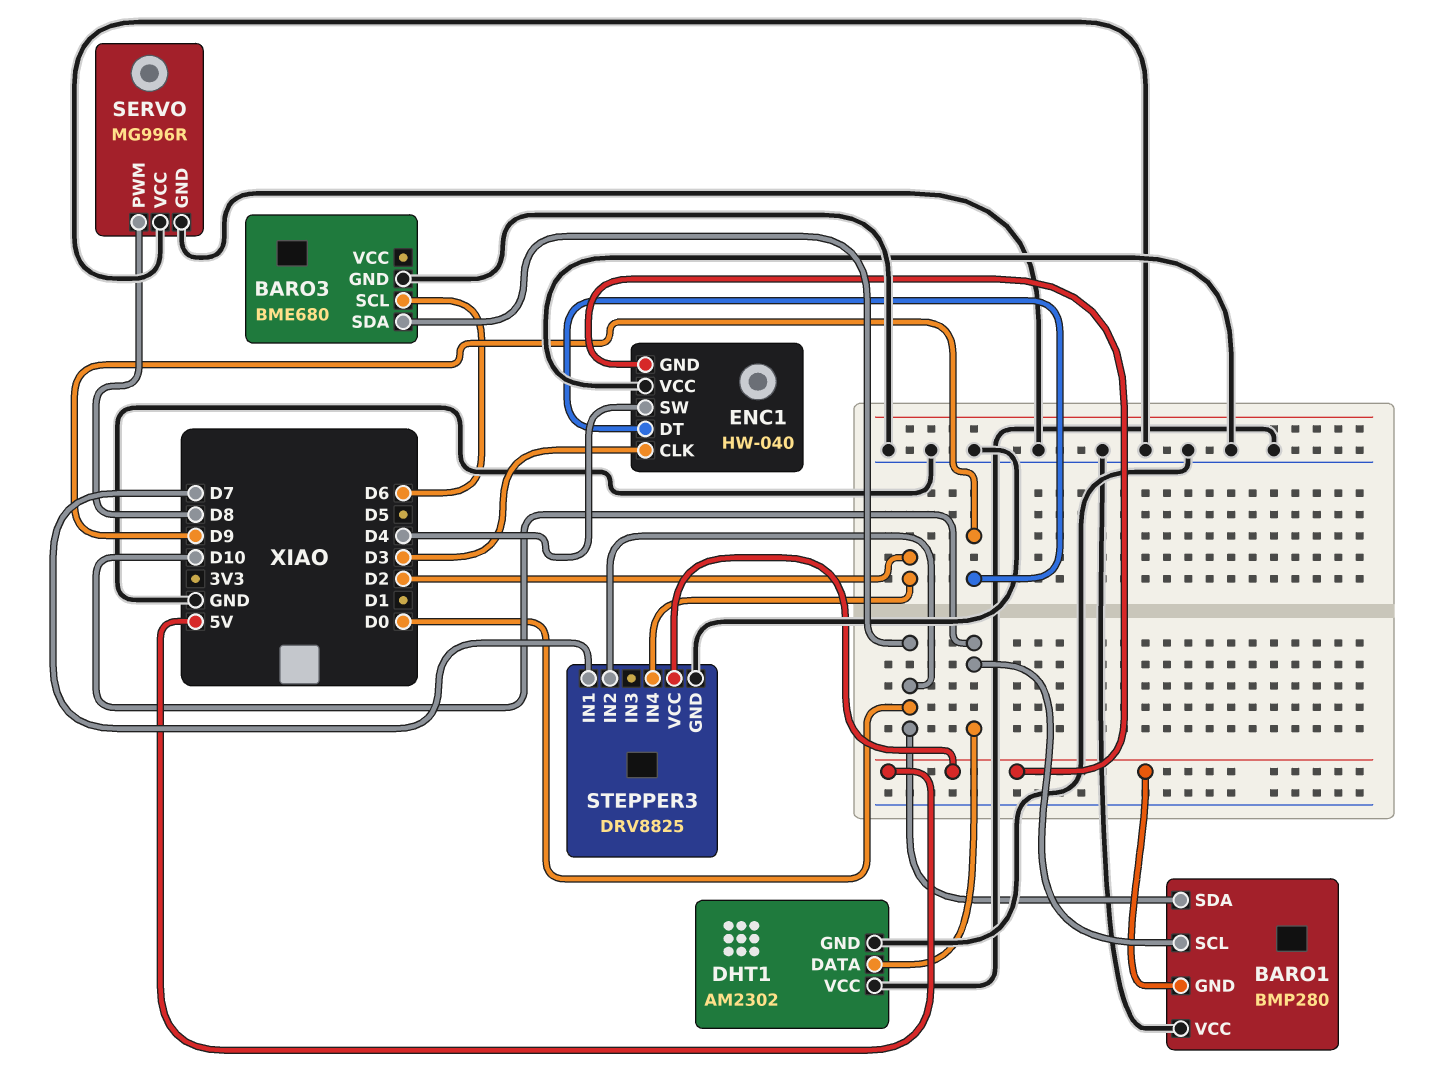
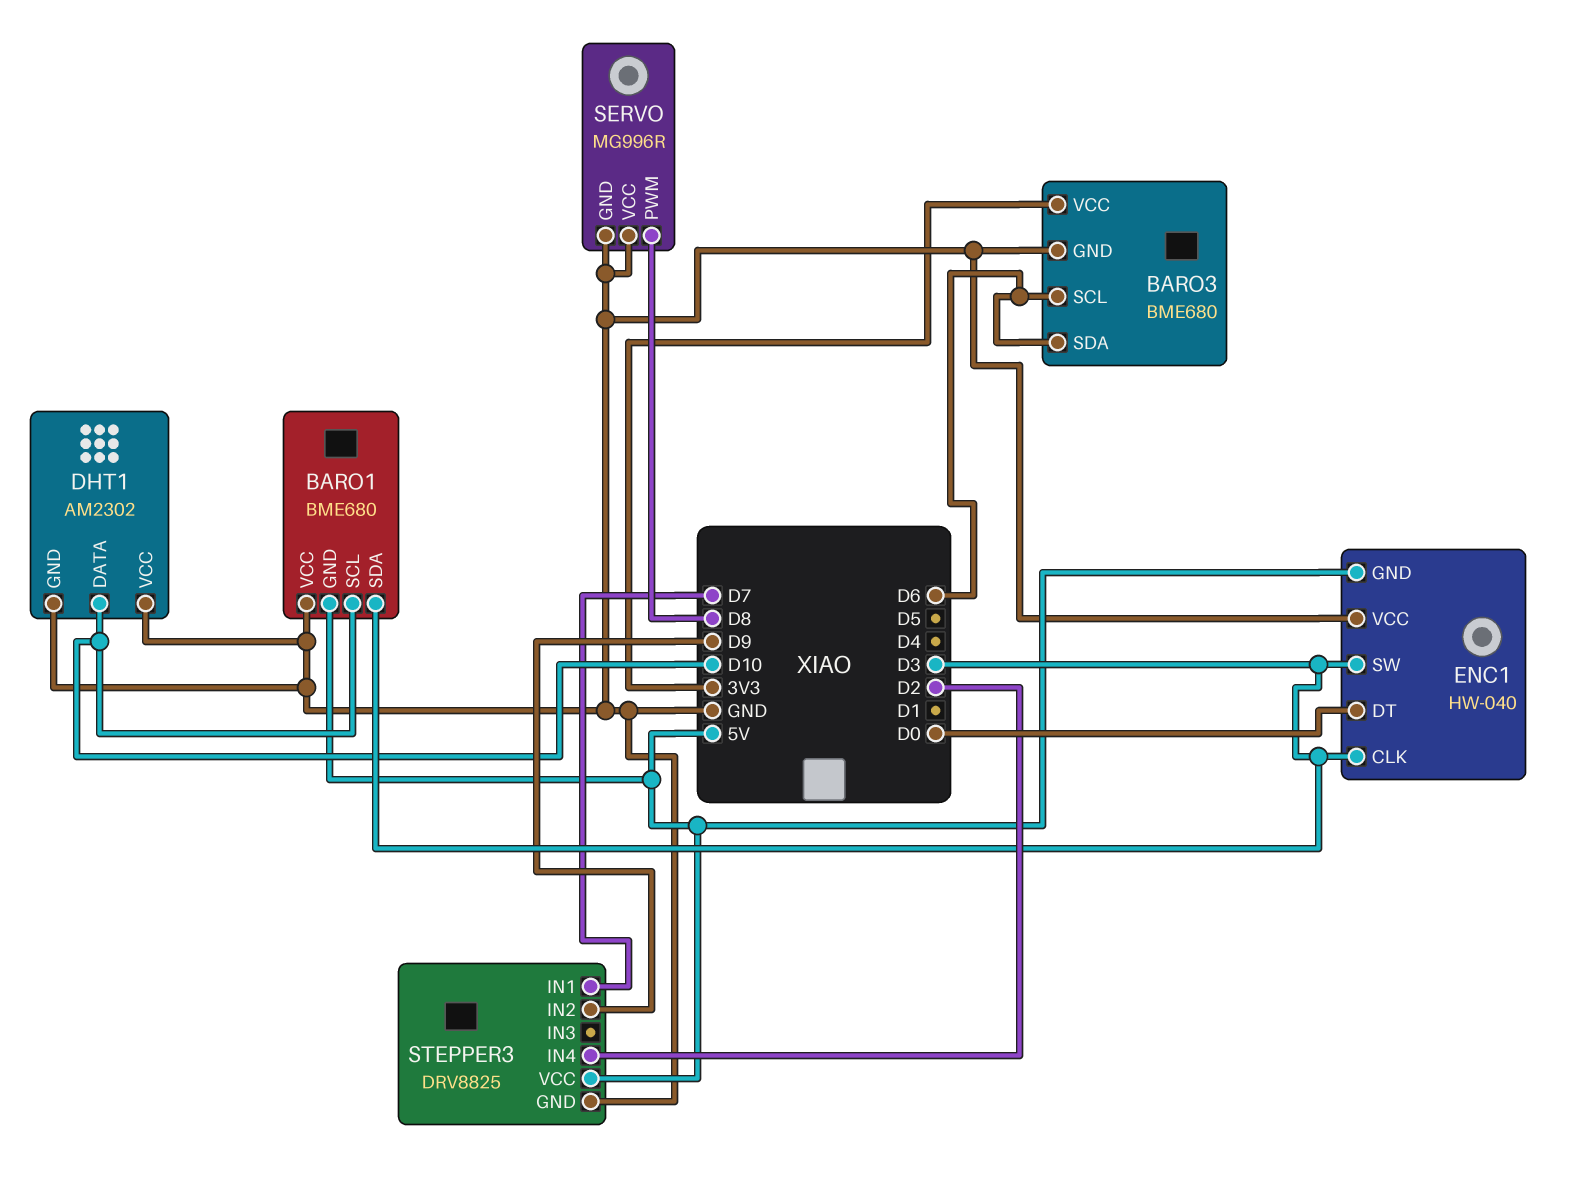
BARO1: BMP280 -> BME680
BARO1 pin SDA: D0 -> D3
BARO3 pin SDA: D0 -> D6
BARO3 pin VCC: none -> 3V3
ENC1 pin DT: D9 -> D0
ENC1 pin SW: D4 -> D3
STEPPER3 pin IN2: D0 -> D9

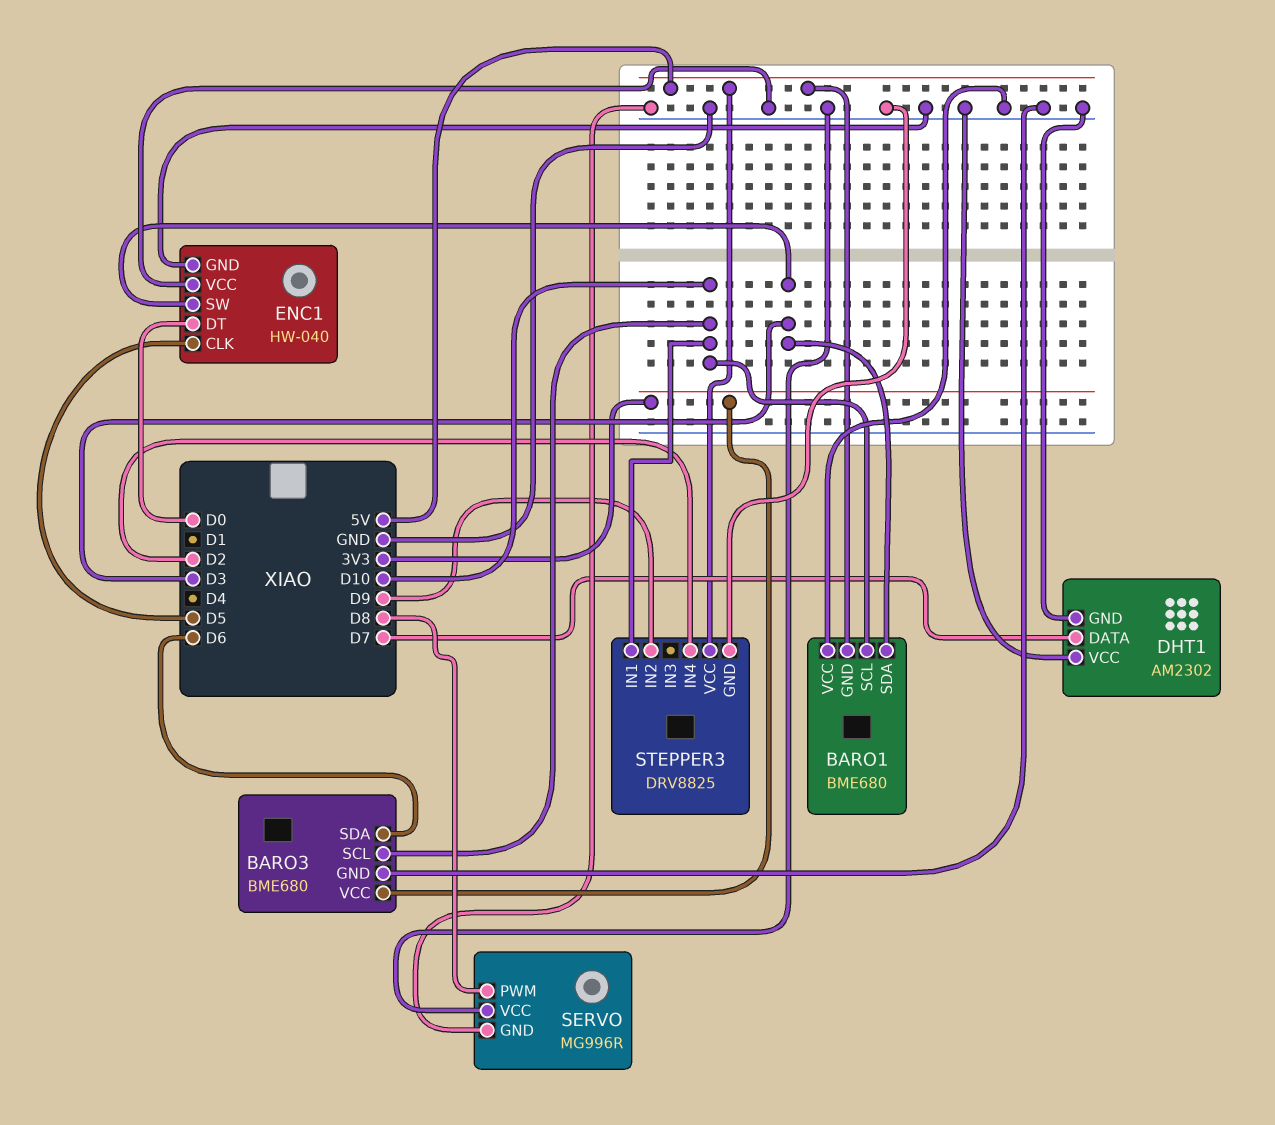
BARO3 pin SCL: D6 -> D10
DHT1 pin DATA: D10 -> D7
ENC1 pin CLK: D3 -> D5
ENC1 pin GND: 5V -> GND
STEPPER3 pin IN1: D7 -> D10

